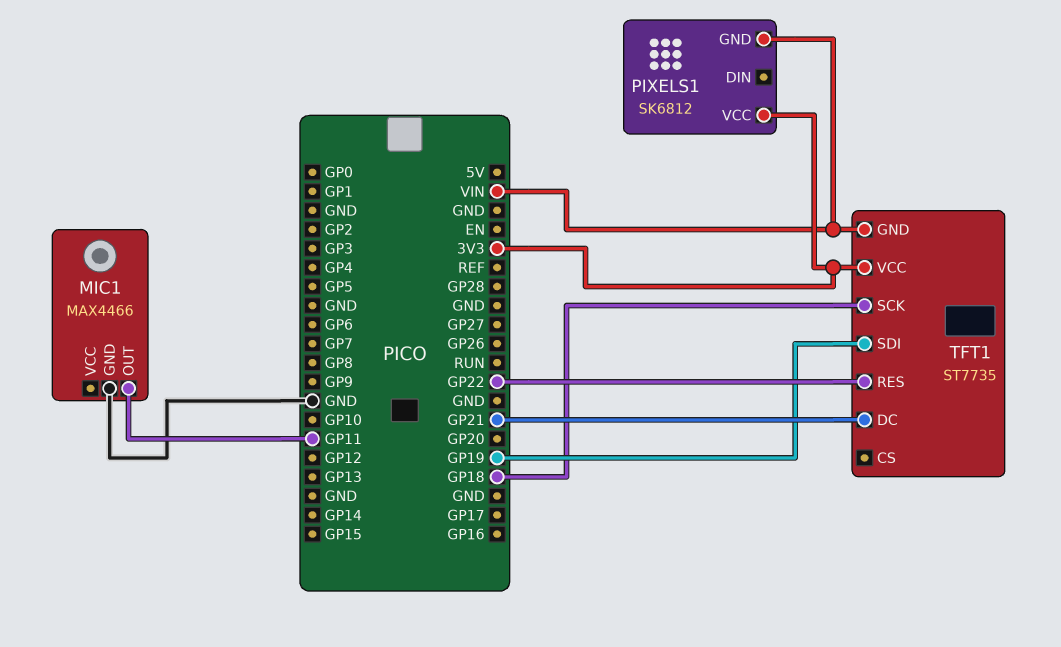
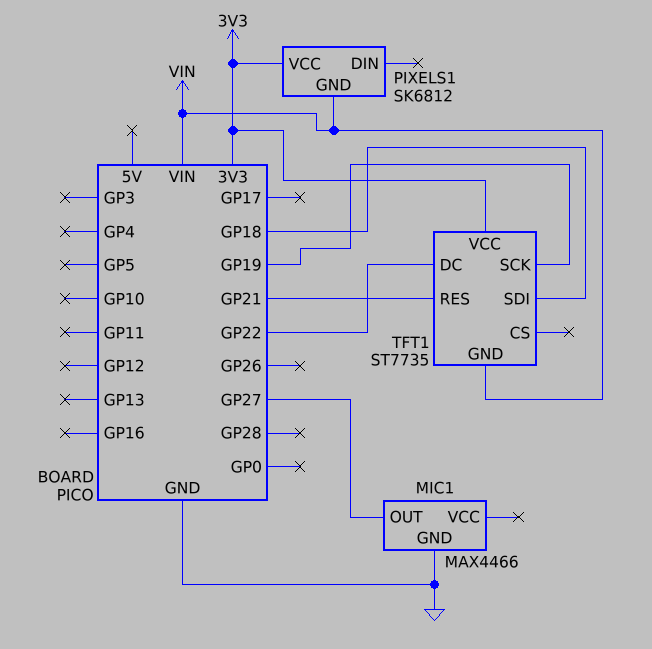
MIC1 pin OUT: GP11 -> GP27
TFT1 pin DC: GP21 -> GP22
TFT1 pin RES: GP22 -> GP21
TFT1 pin SCK: GP18 -> GP19
TFT1 pin SDI: GP19 -> GP18

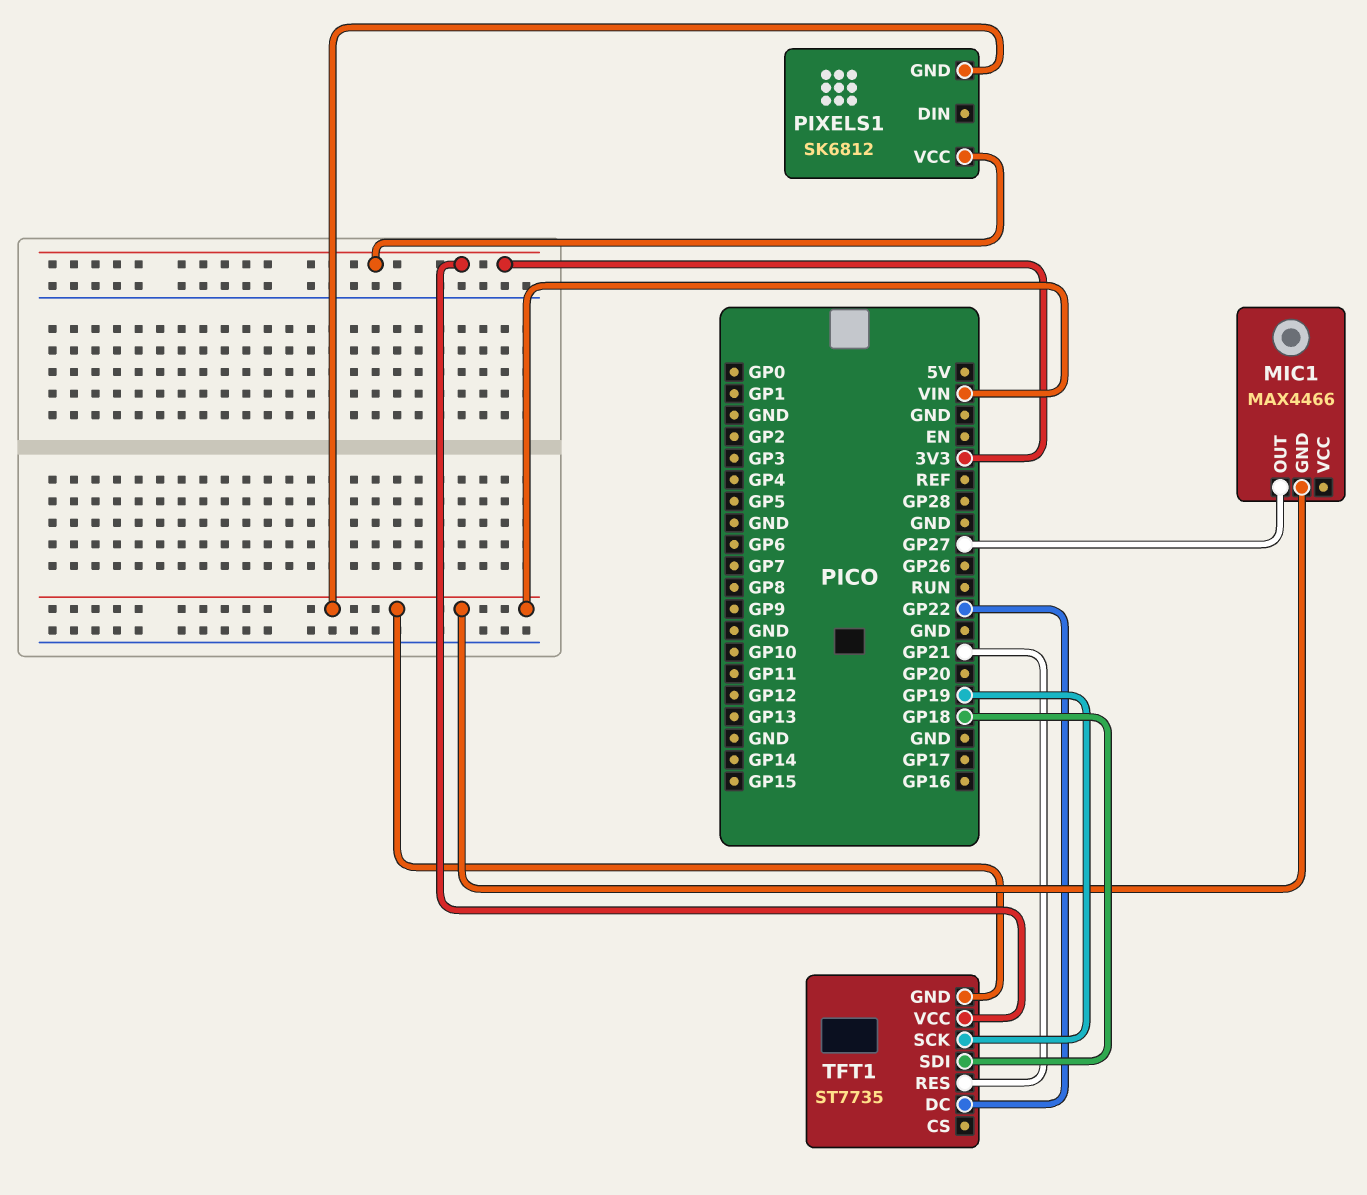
MIC1 pin GND: GND -> VIN

